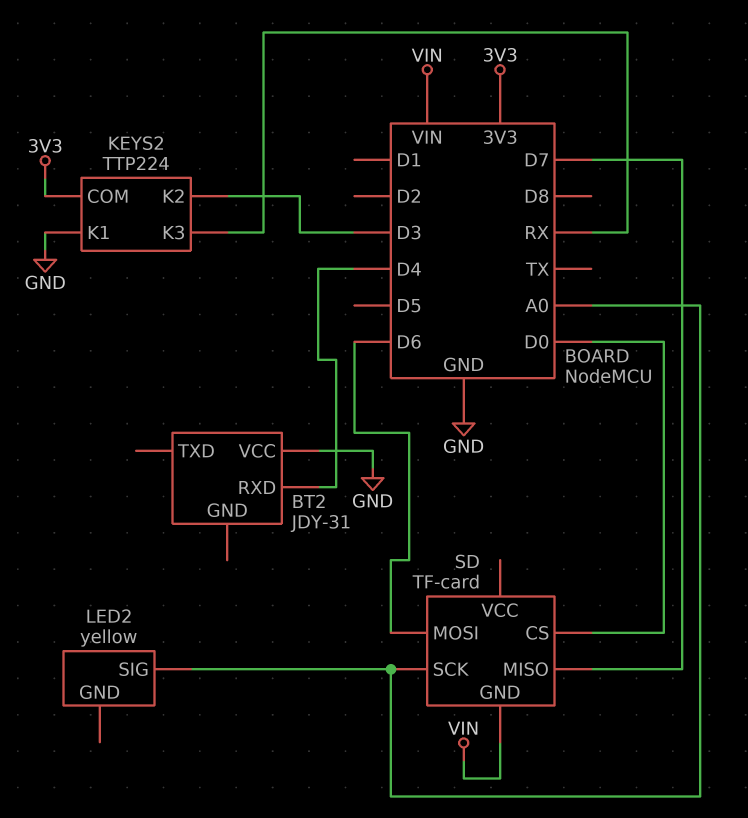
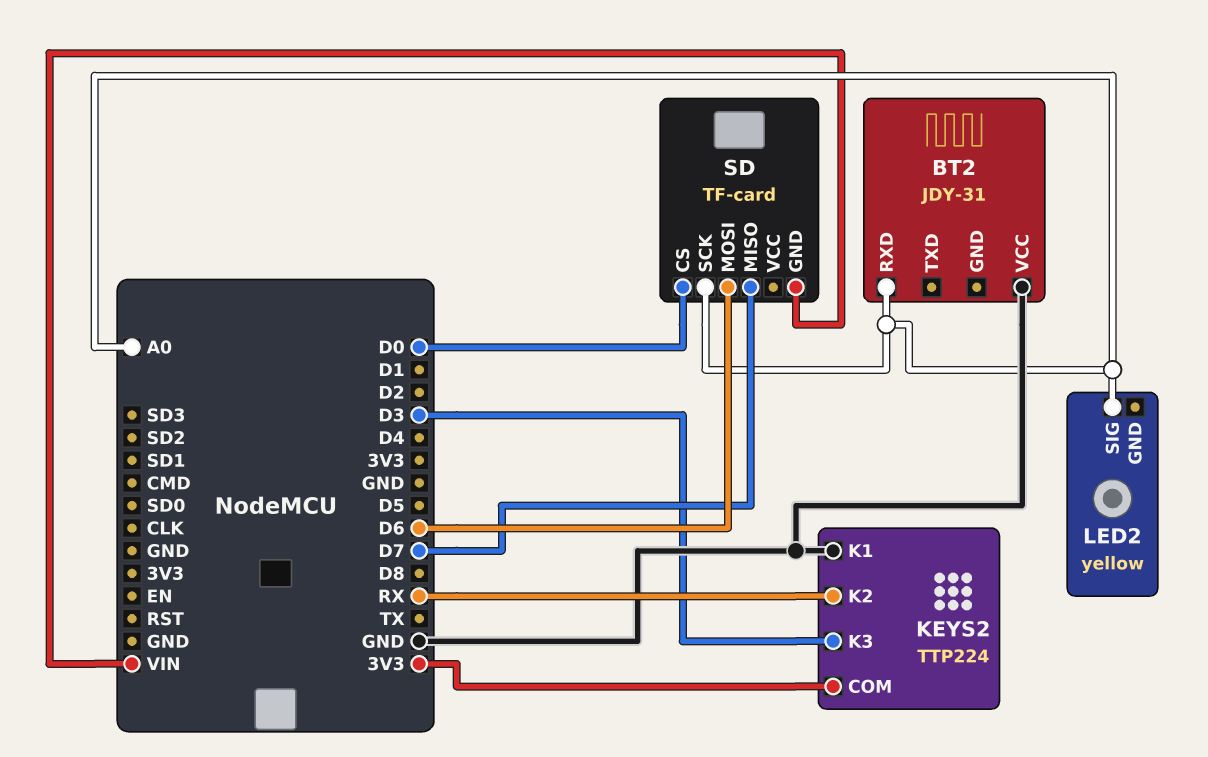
BT2 pin RXD: D4 -> A0
KEYS2 pin K2: D3 -> RX
KEYS2 pin K3: RX -> D3

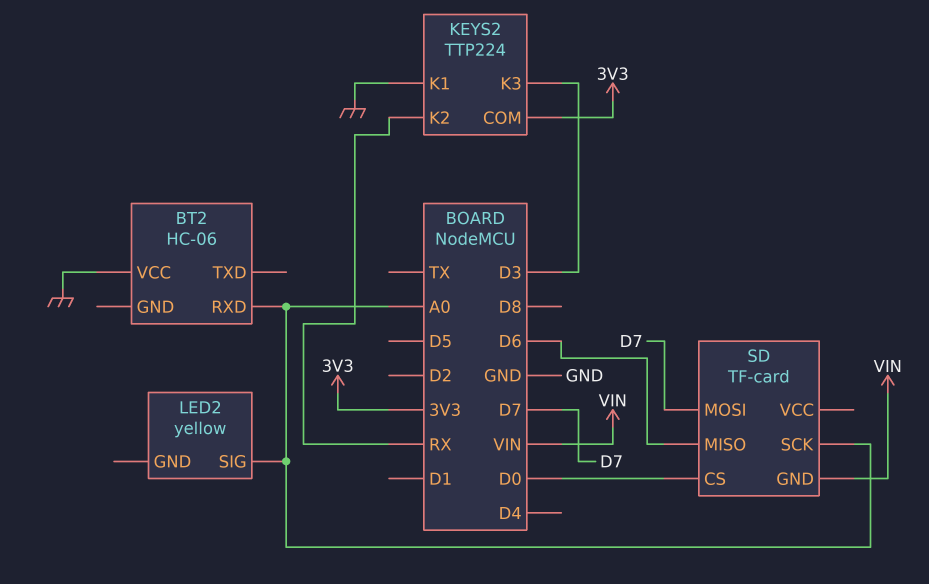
BT2: JDY-31 -> HC-06
SD pin MISO: D7 -> D6
SD pin MOSI: D6 -> D7

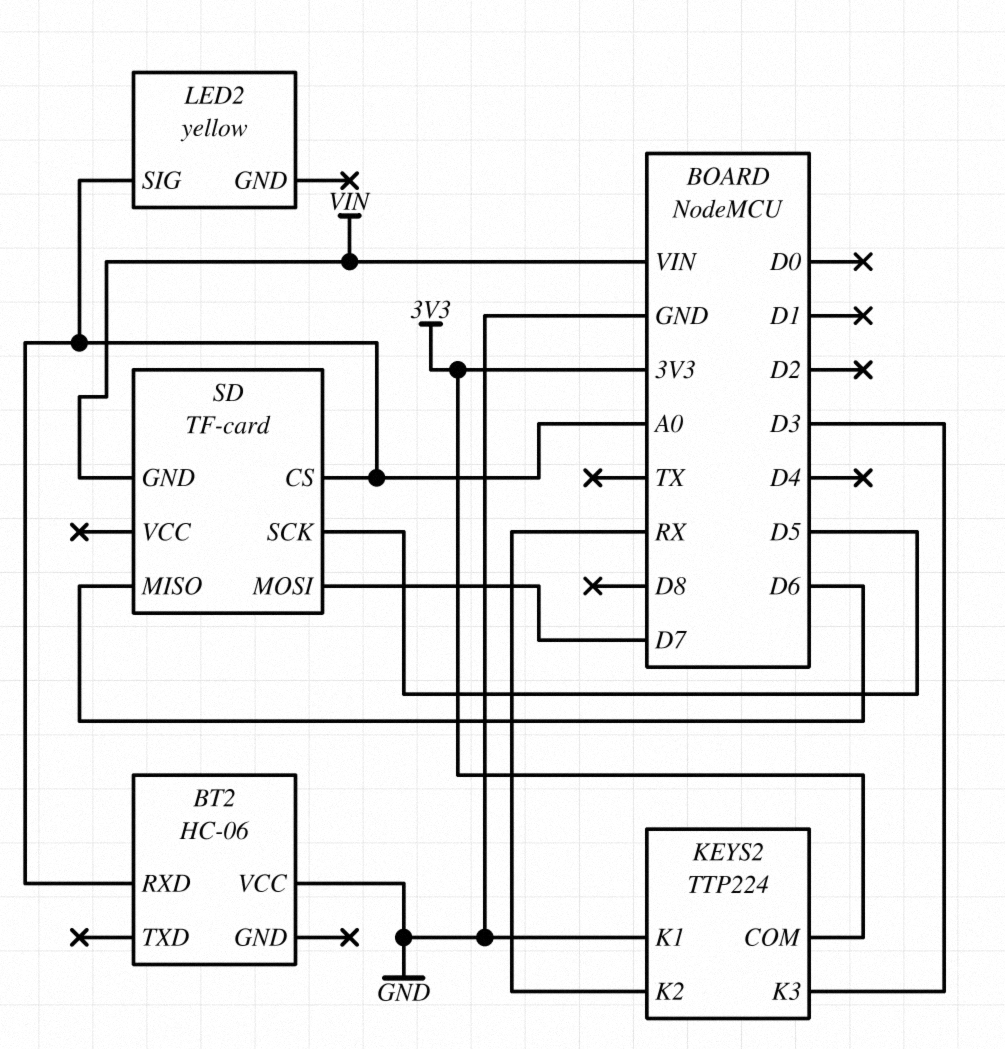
SD pin CS: D0 -> A0
SD pin SCK: A0 -> D5

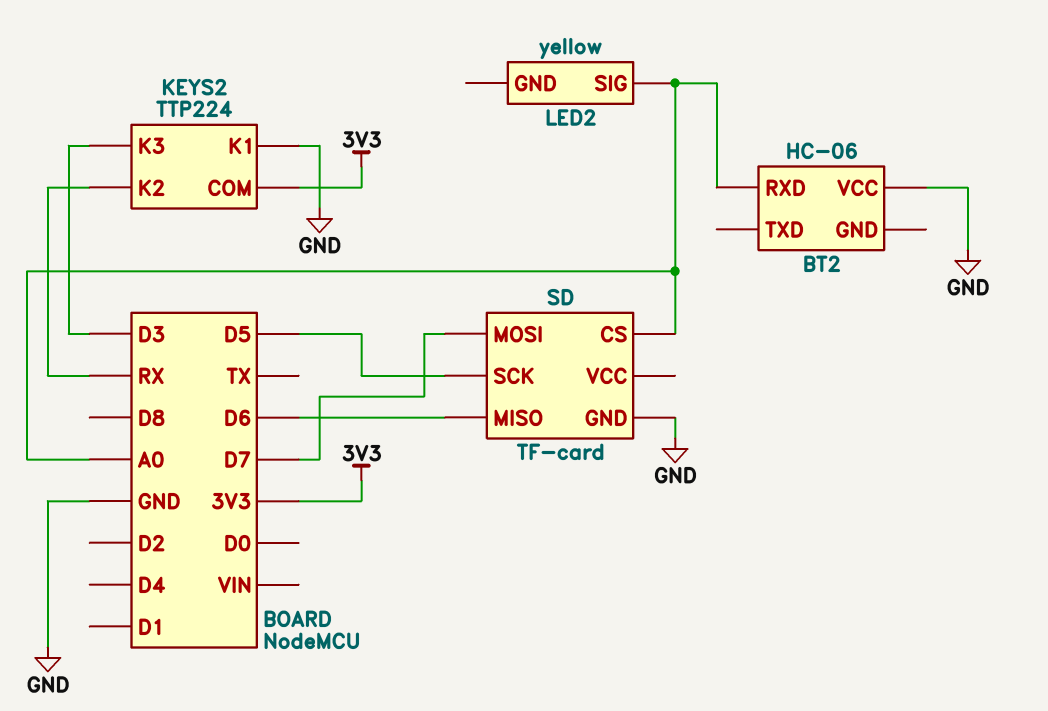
SD pin GND: VIN -> GND

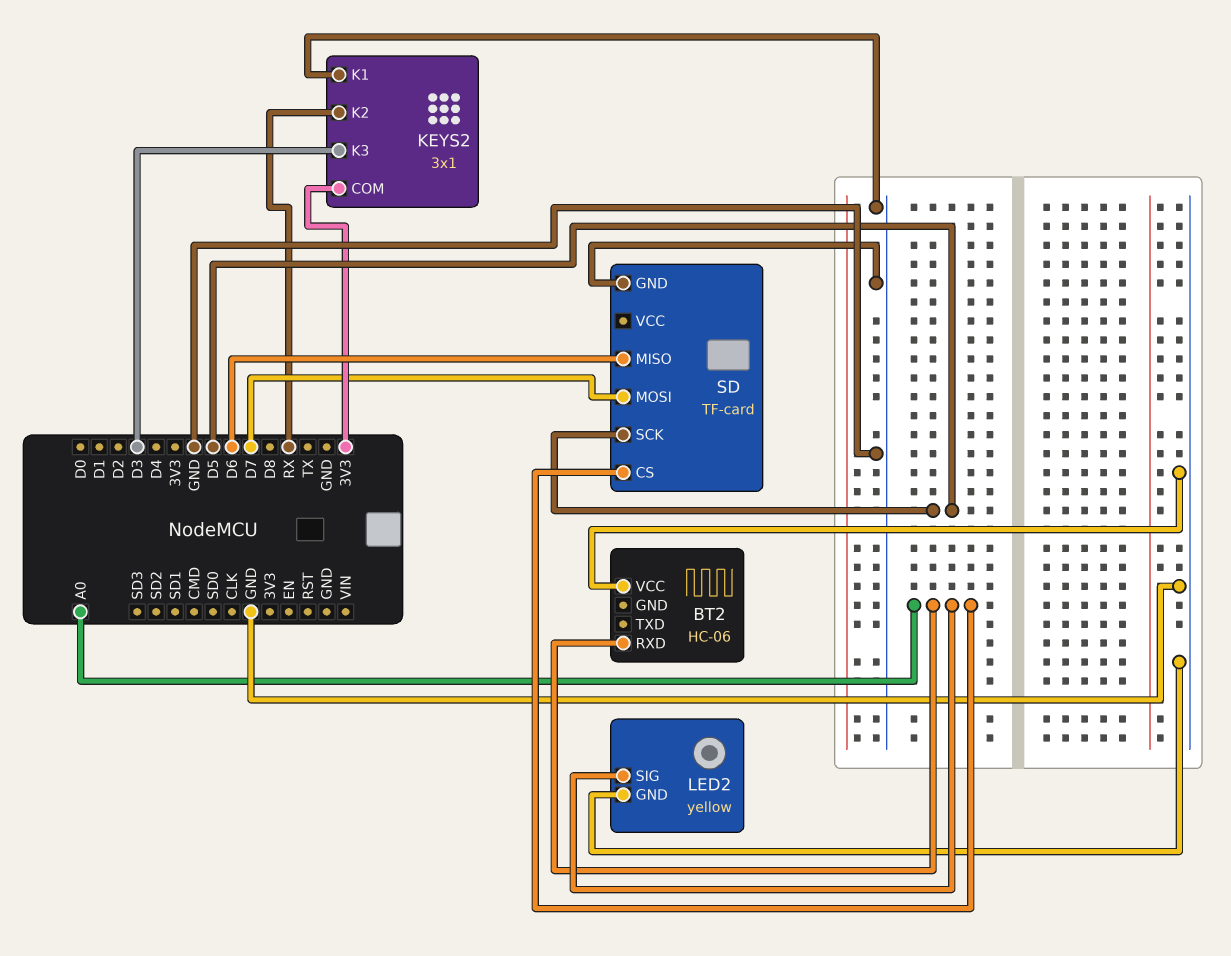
KEYS2: TTP224 -> 3x1
LED2 pin GND: none -> GND

